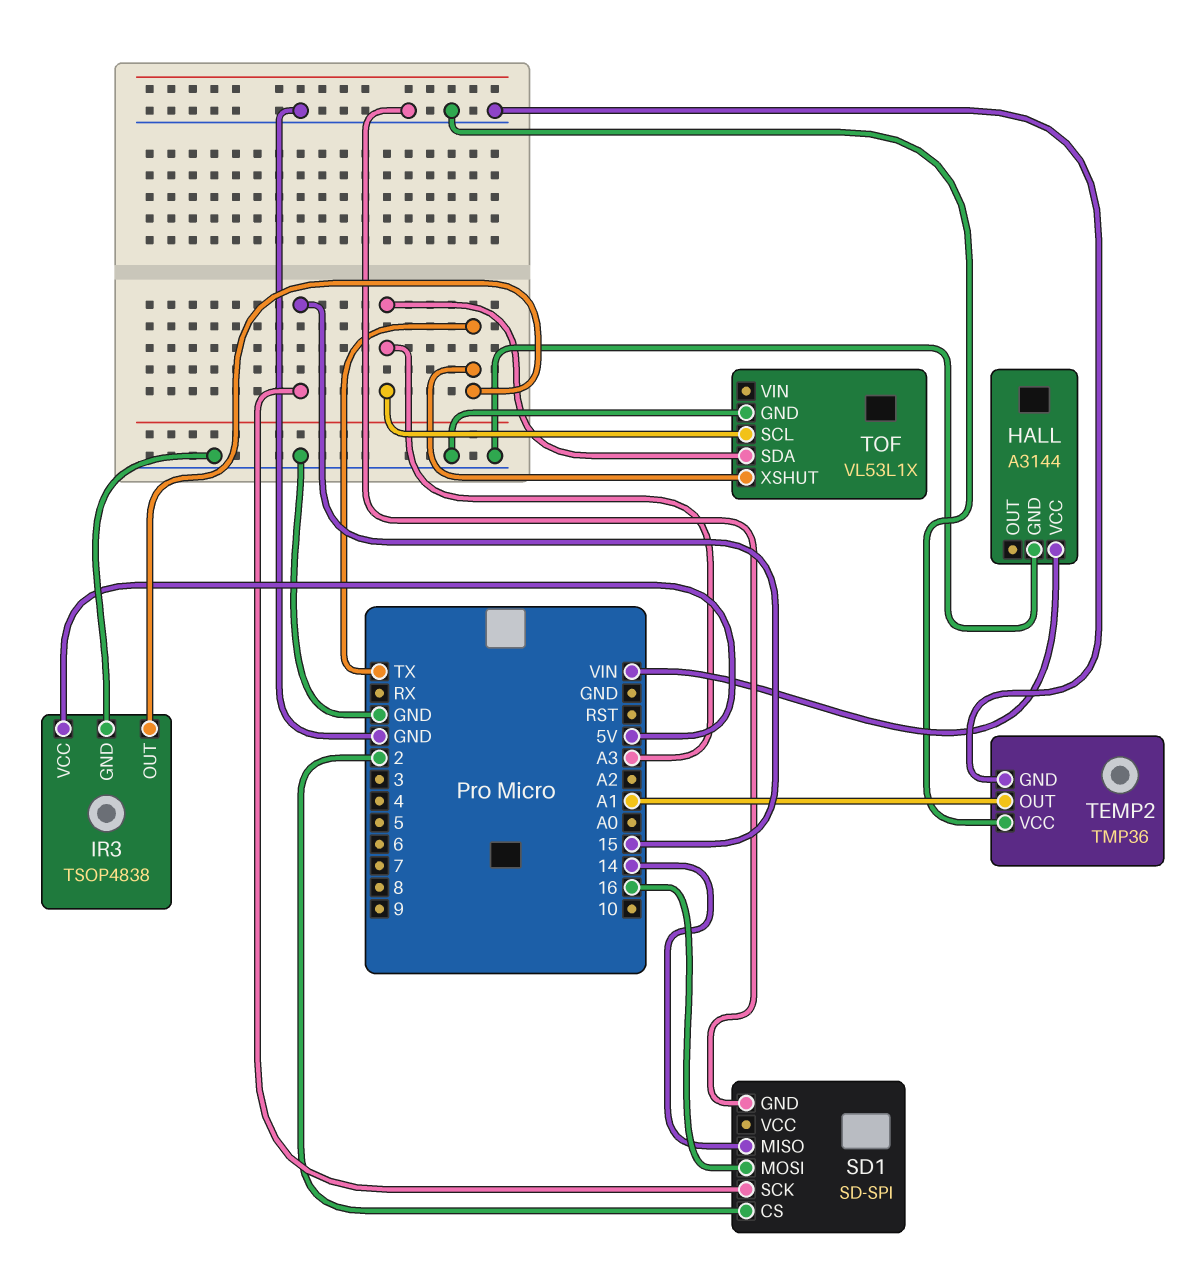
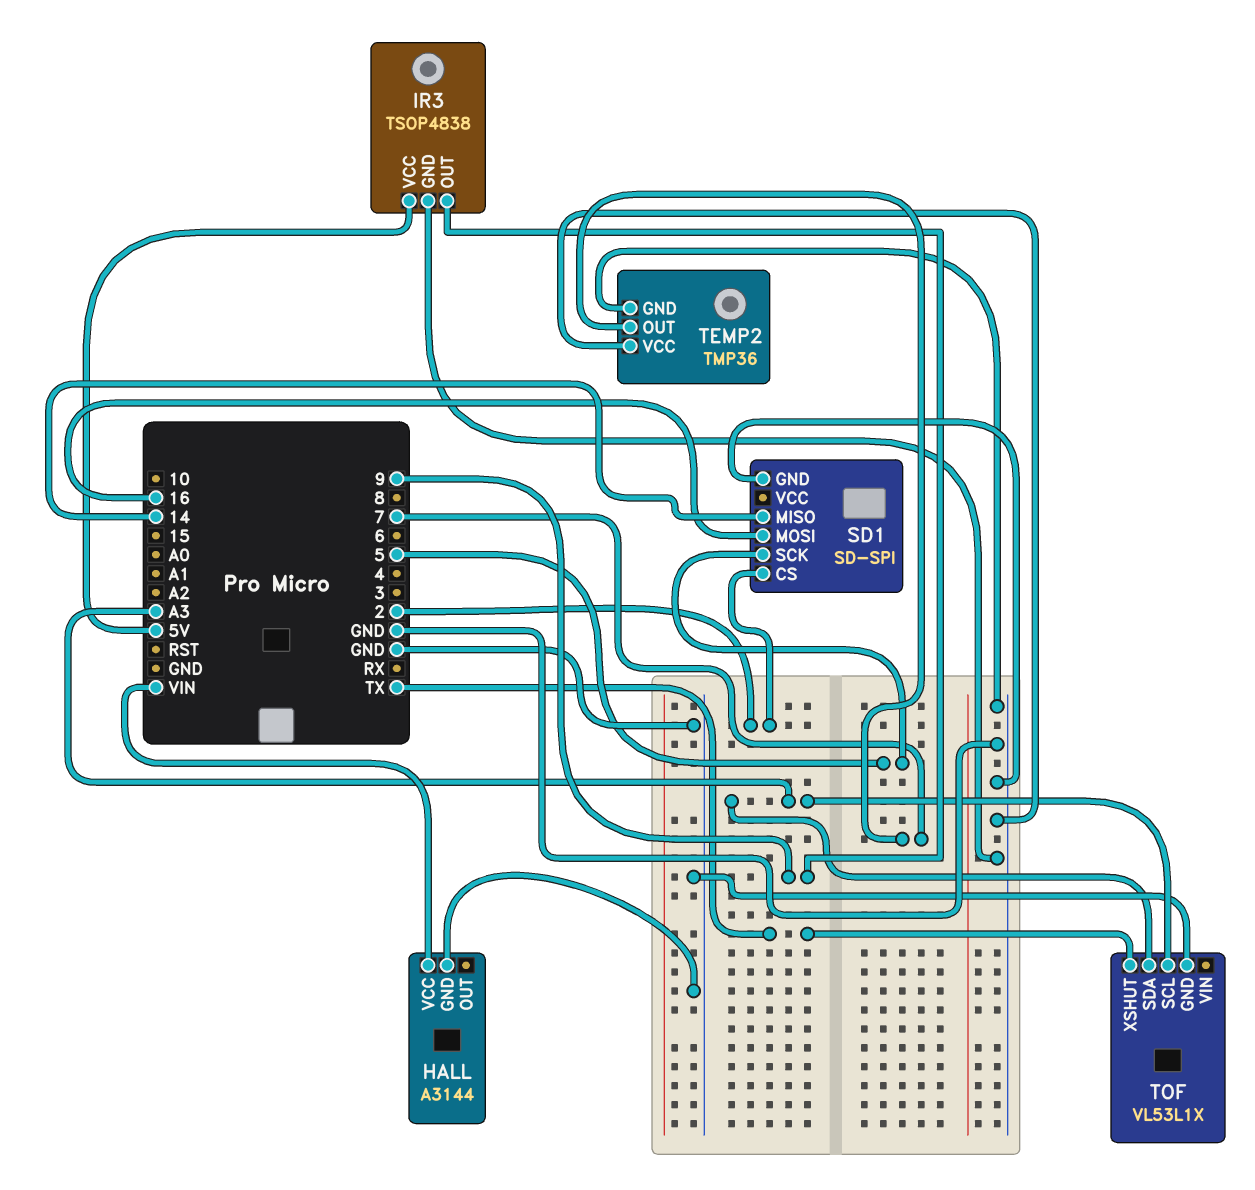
IR3 pin OUT: TX -> 9
SD1 pin SCK: 15 -> 5
TEMP2 pin OUT: A1 -> 7

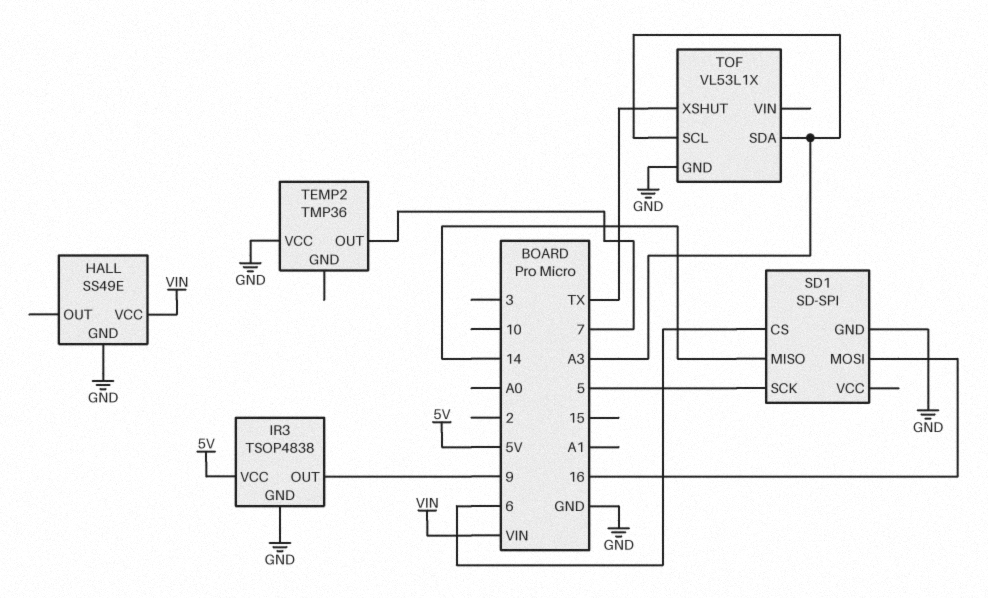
HALL: A3144 -> SS49E
SD1 pin CS: 2 -> 6
TEMP2 pin GND: GND -> none

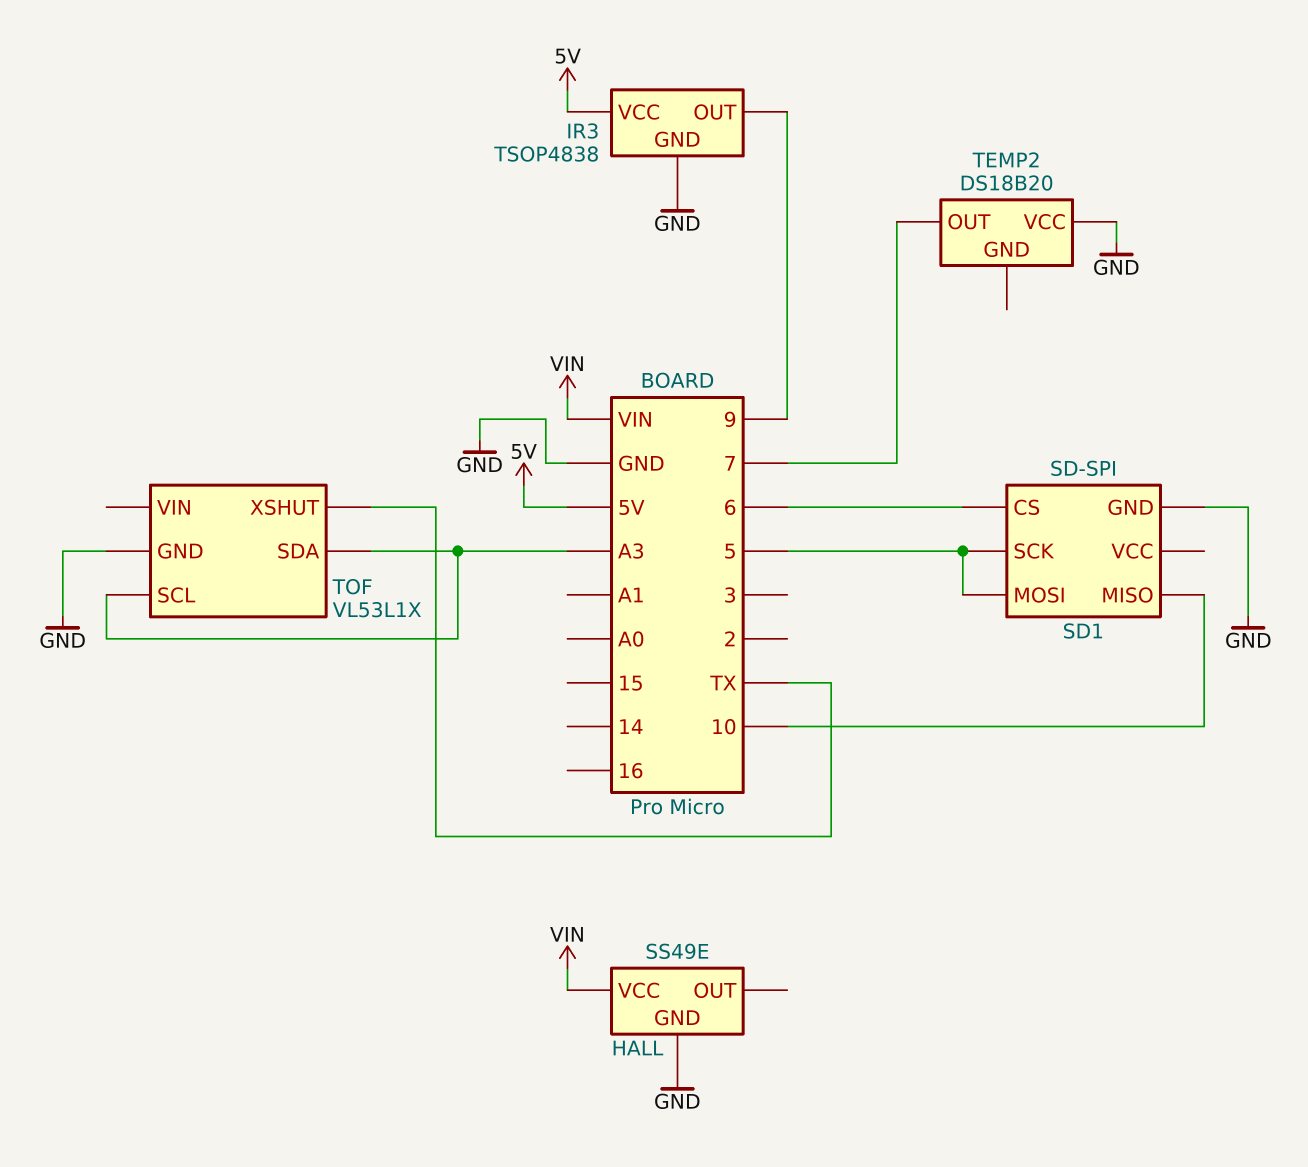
SD1 pin MISO: 14 -> 10
SD1 pin MOSI: 16 -> 5
TEMP2: TMP36 -> DS18B20

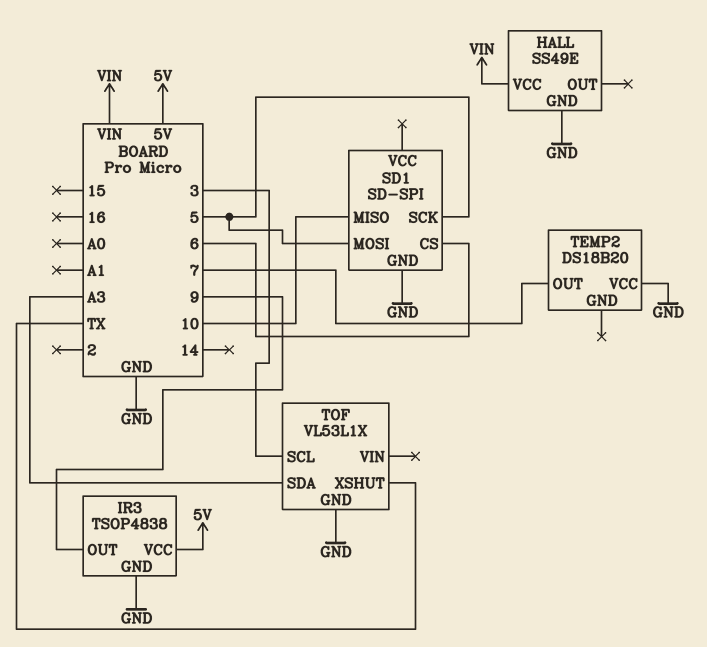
TOF pin SCL: A3 -> 3

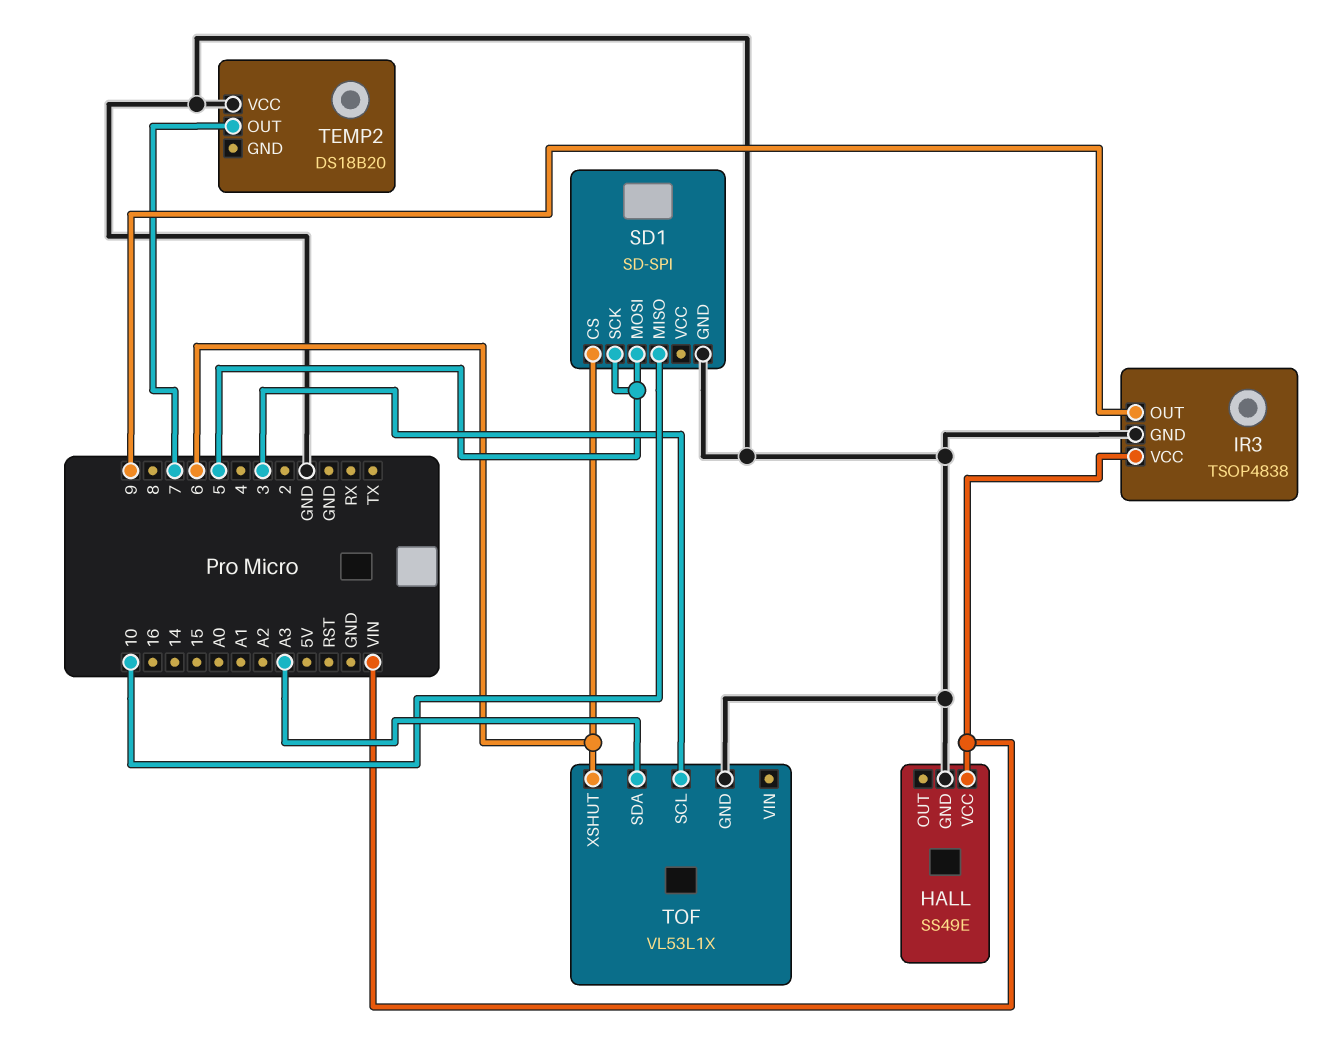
IR3 pin VCC: 5V -> VIN
TOF pin XSHUT: TX -> 6

